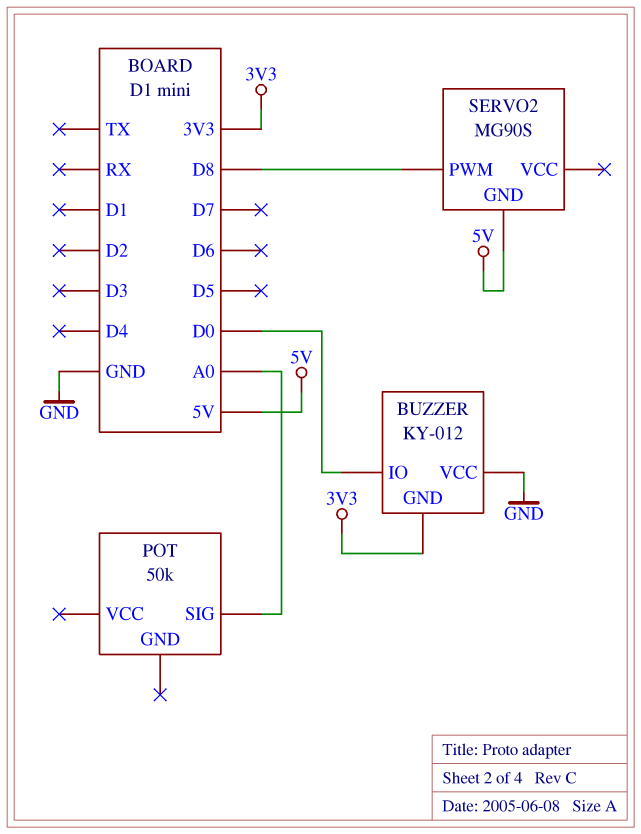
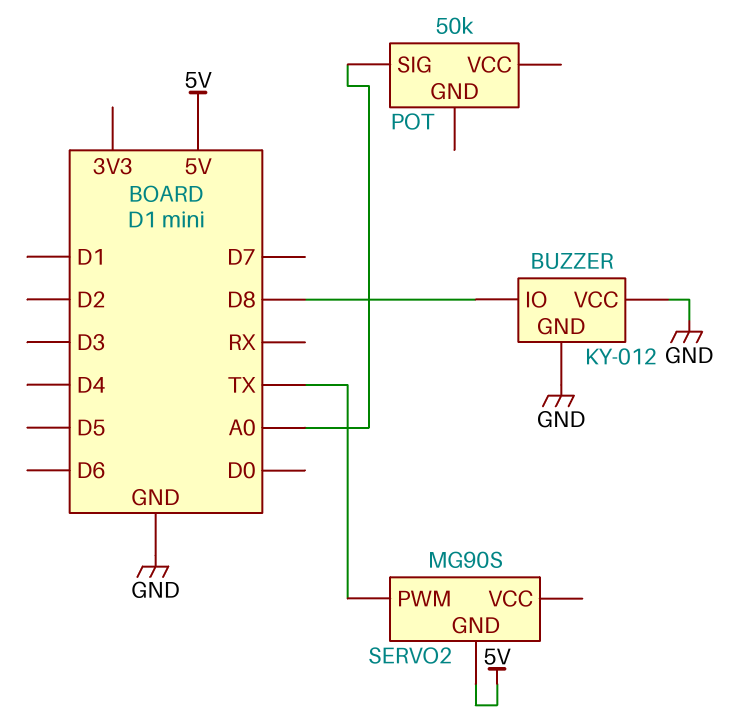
BUZZER pin GND: 3V3 -> GND
BUZZER pin IO: D0 -> D8
SERVO2 pin PWM: D8 -> TX

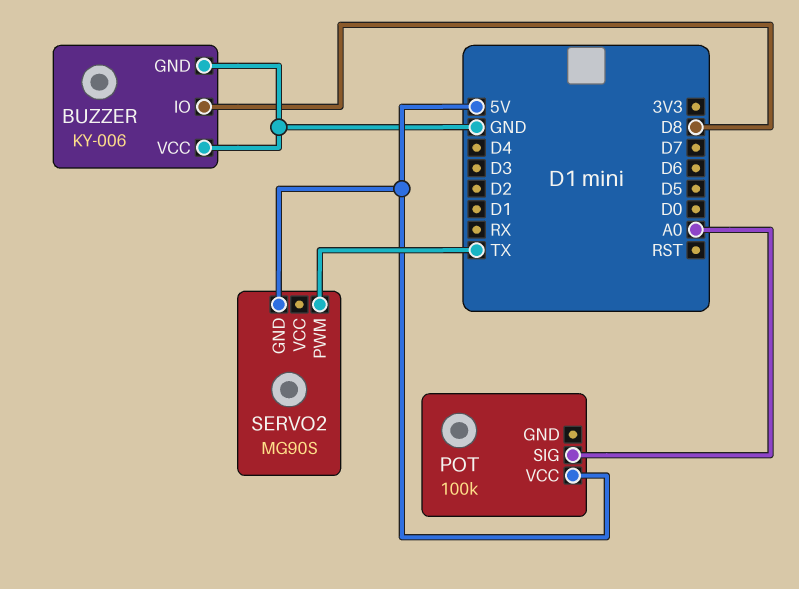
BUZZER: KY-012 -> KY-006
POT: 50k -> 100k
POT pin VCC: none -> 5V

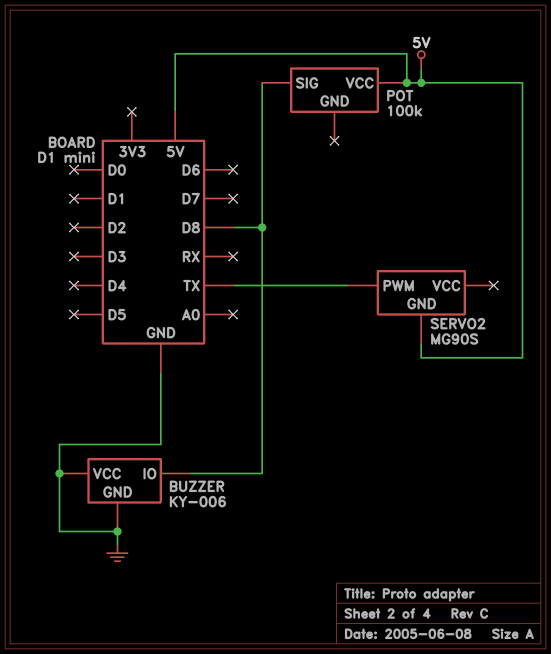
POT pin SIG: A0 -> D8

